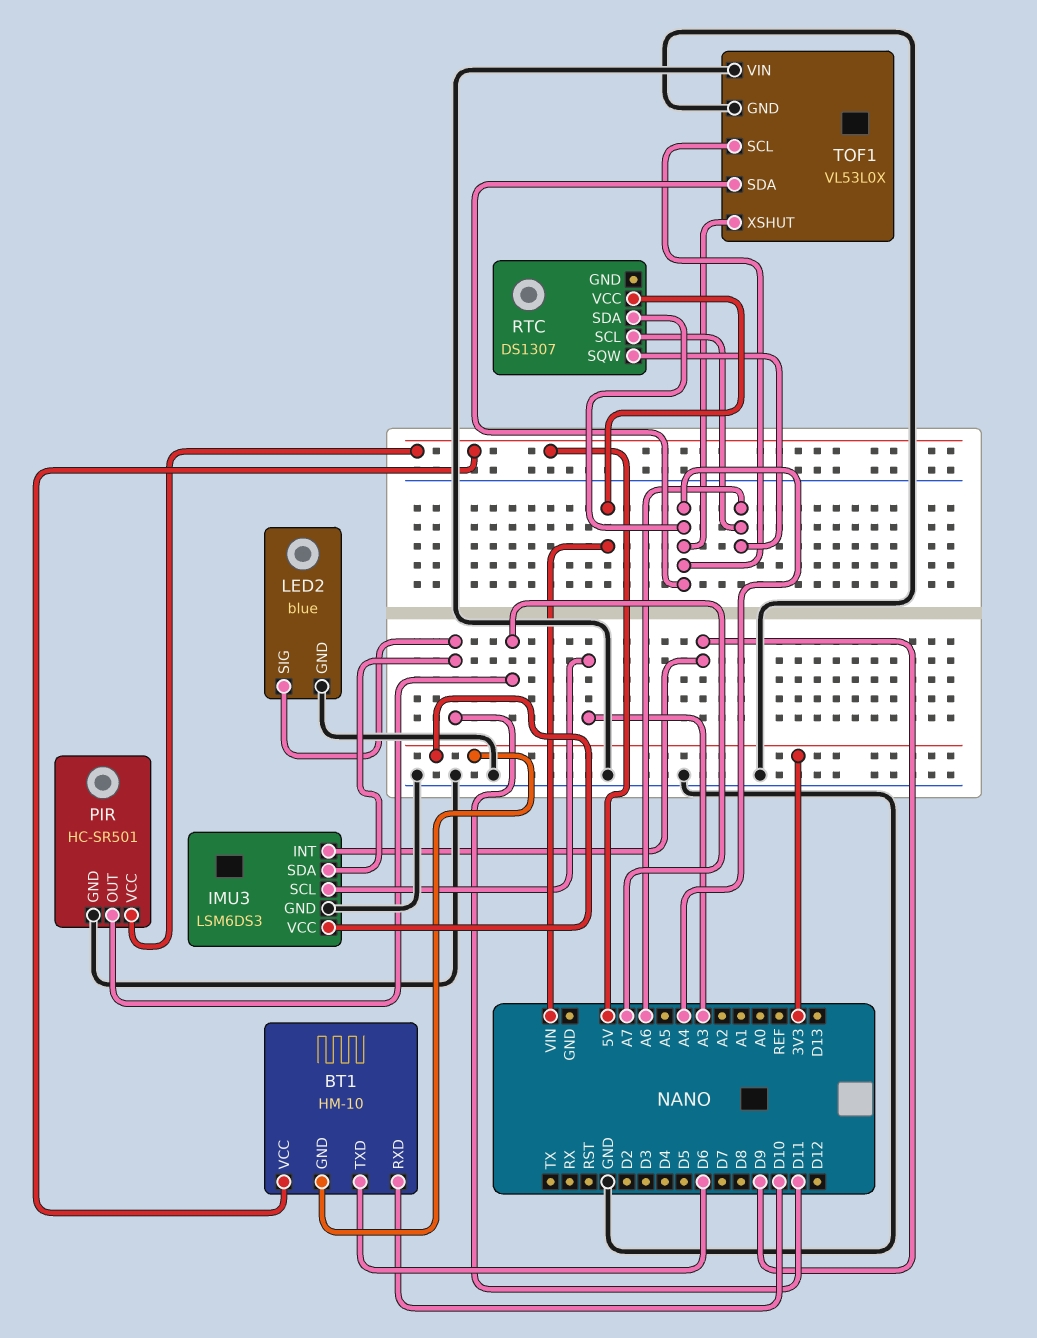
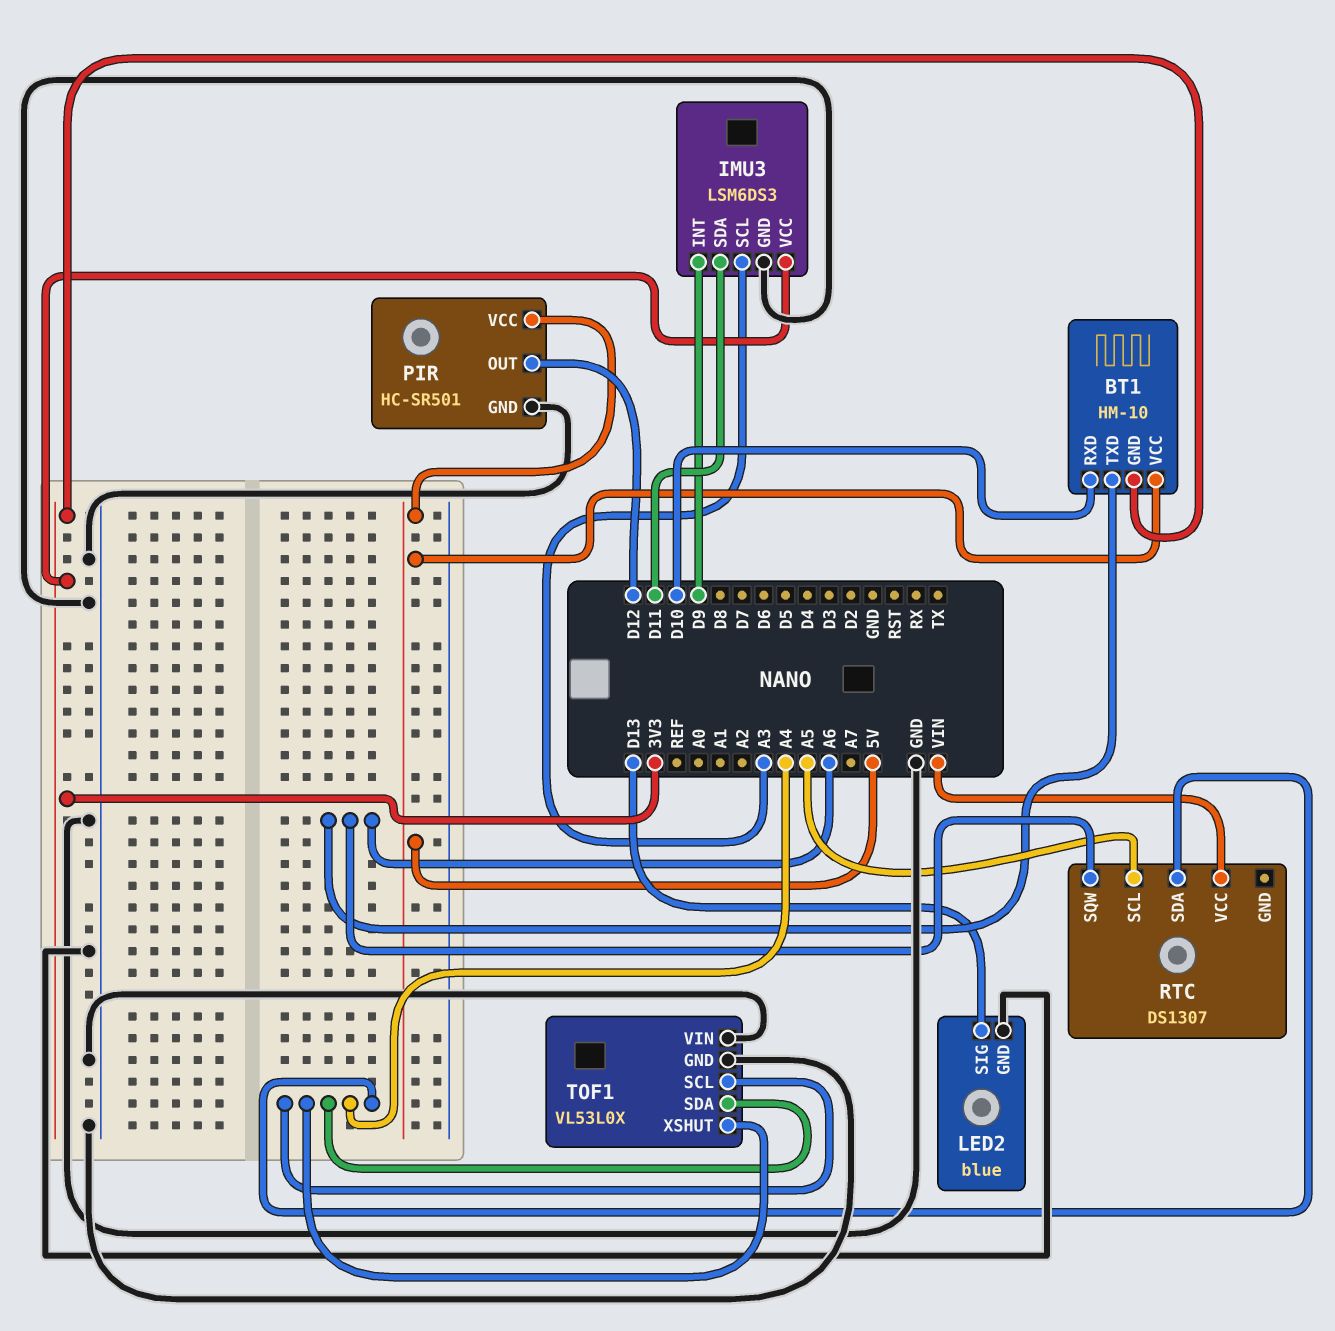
BT1 pin TXD: D6 -> A6
LED2 pin SIG: D11 -> D13
PIR pin OUT: A7 -> D12
RTC pin SCL: A6 -> A5

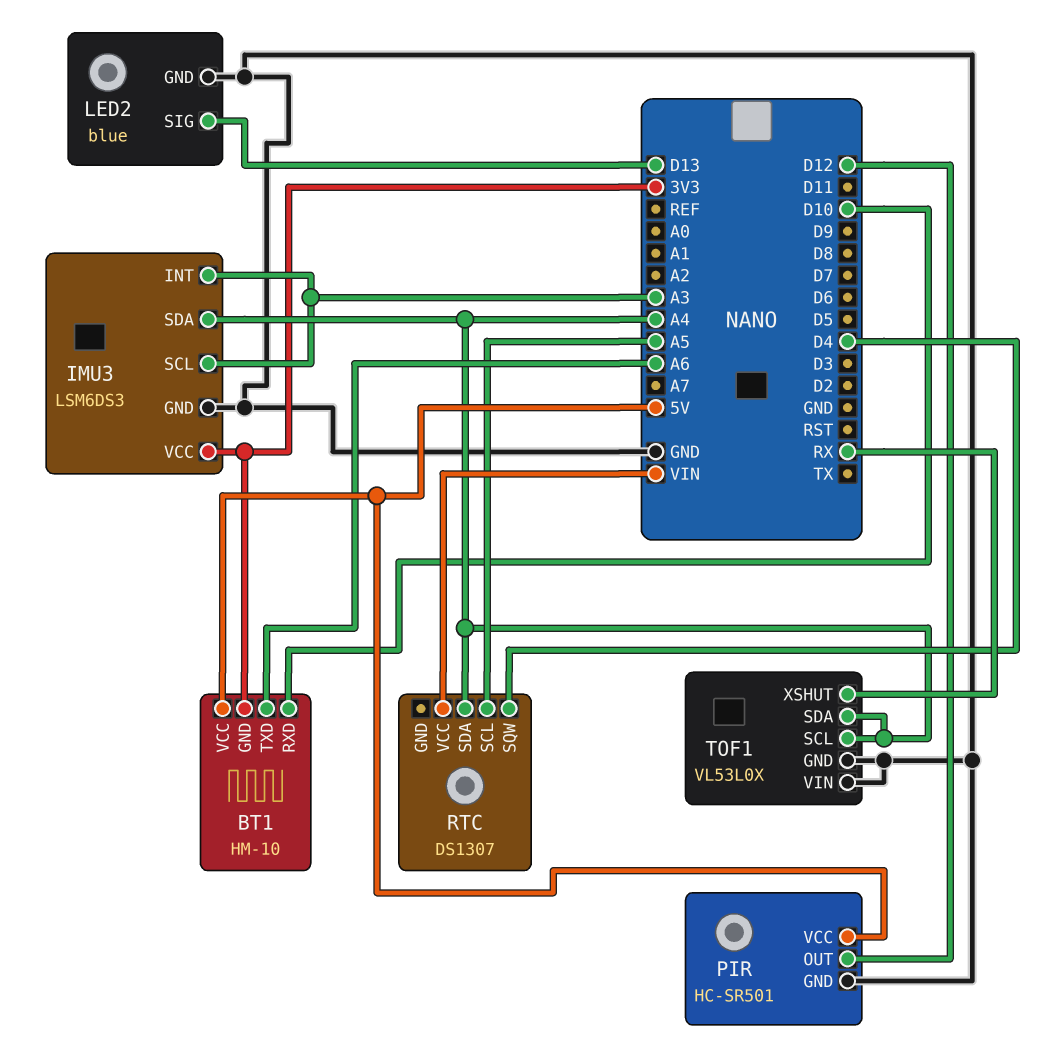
IMU3 pin INT: D9 -> A3
IMU3 pin SDA: D11 -> A4
RTC pin SQW: A6 -> D4
TOF1 pin XSHUT: A4 -> RX

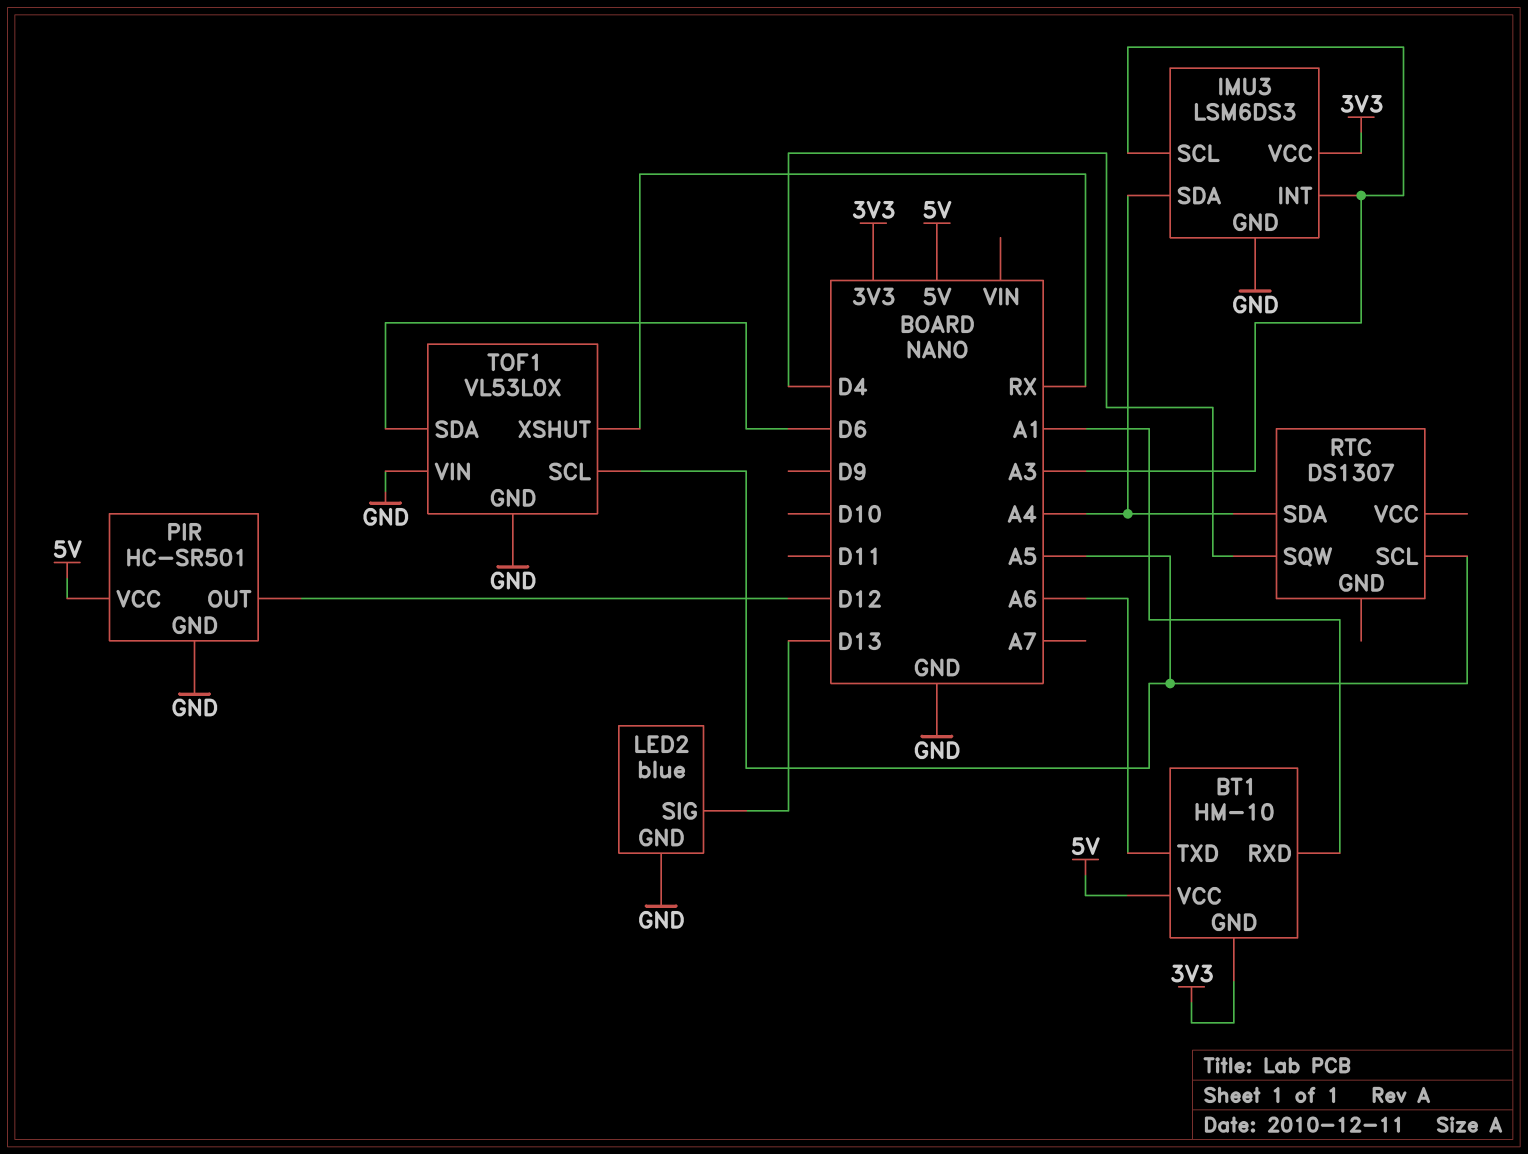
BT1 pin RXD: D10 -> A1
RTC pin VCC: VIN -> none
TOF1 pin SCL: A4 -> A5
TOF1 pin SDA: A4 -> D6

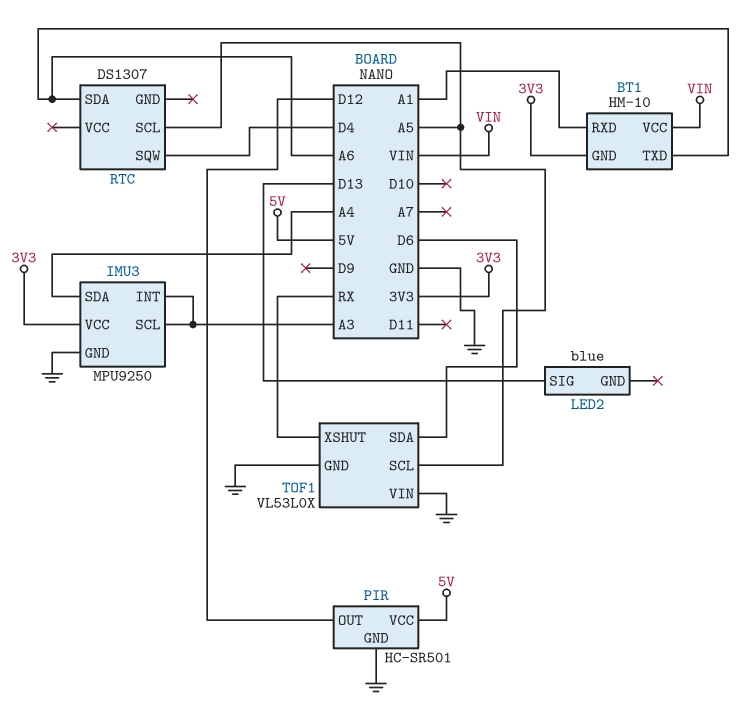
BT1 pin VCC: 5V -> VIN
IMU3: LSM6DS3 -> MPU9250
LED2 pin GND: GND -> none
RTC pin SDA: A4 -> A6

